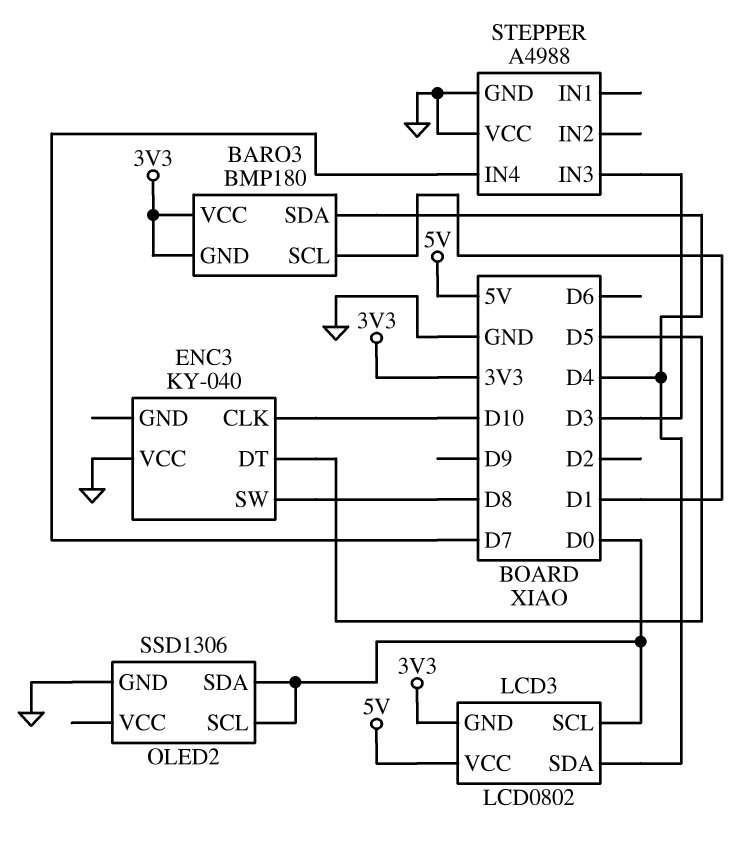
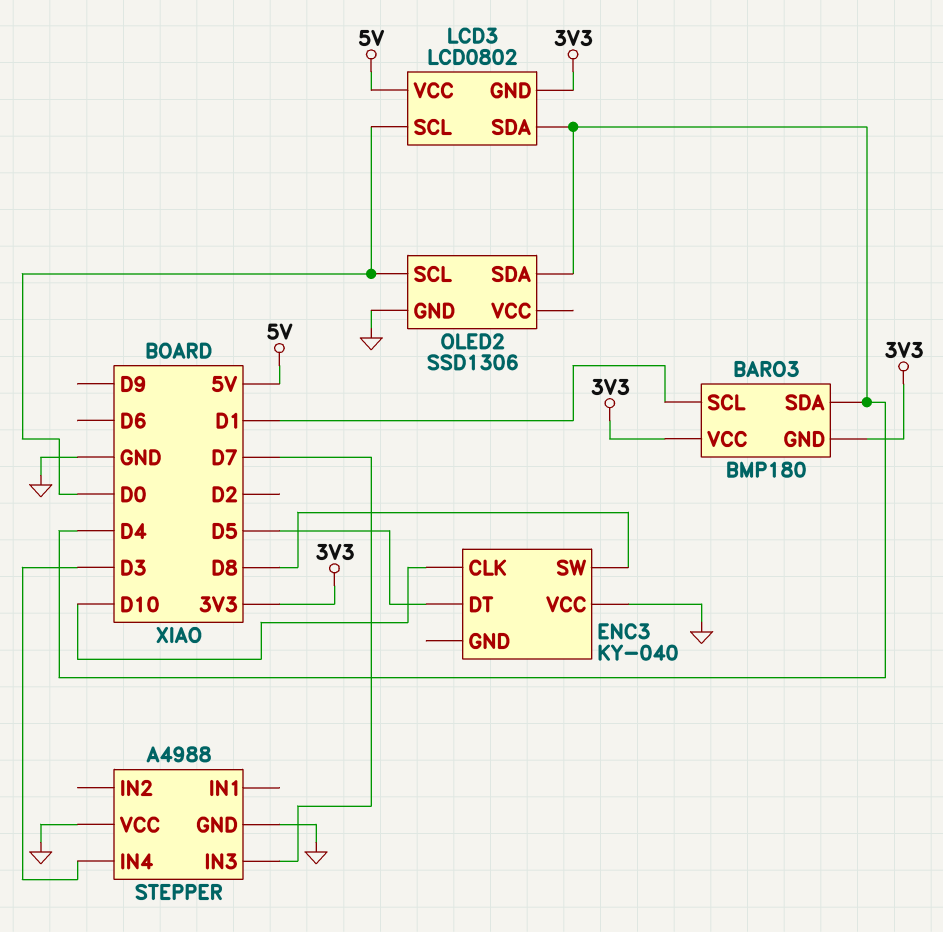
OLED2 pin SDA: D0 -> D4
STEPPER pin IN3: D3 -> D7
STEPPER pin IN4: D7 -> D3

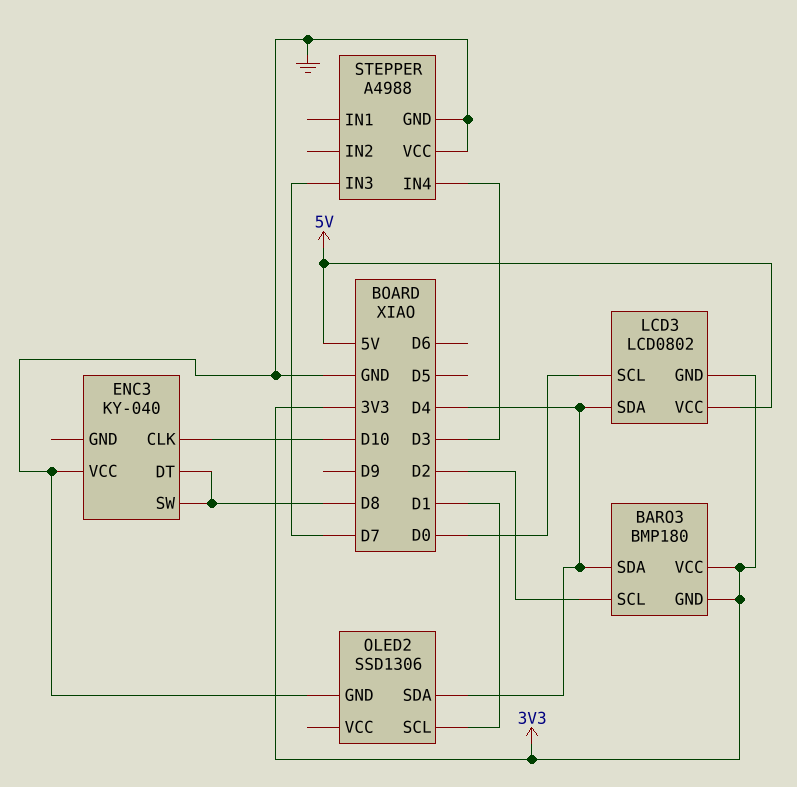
BARO3 pin SCL: D1 -> D2
ENC3 pin DT: D5 -> D8
OLED2 pin SCL: D0 -> D1

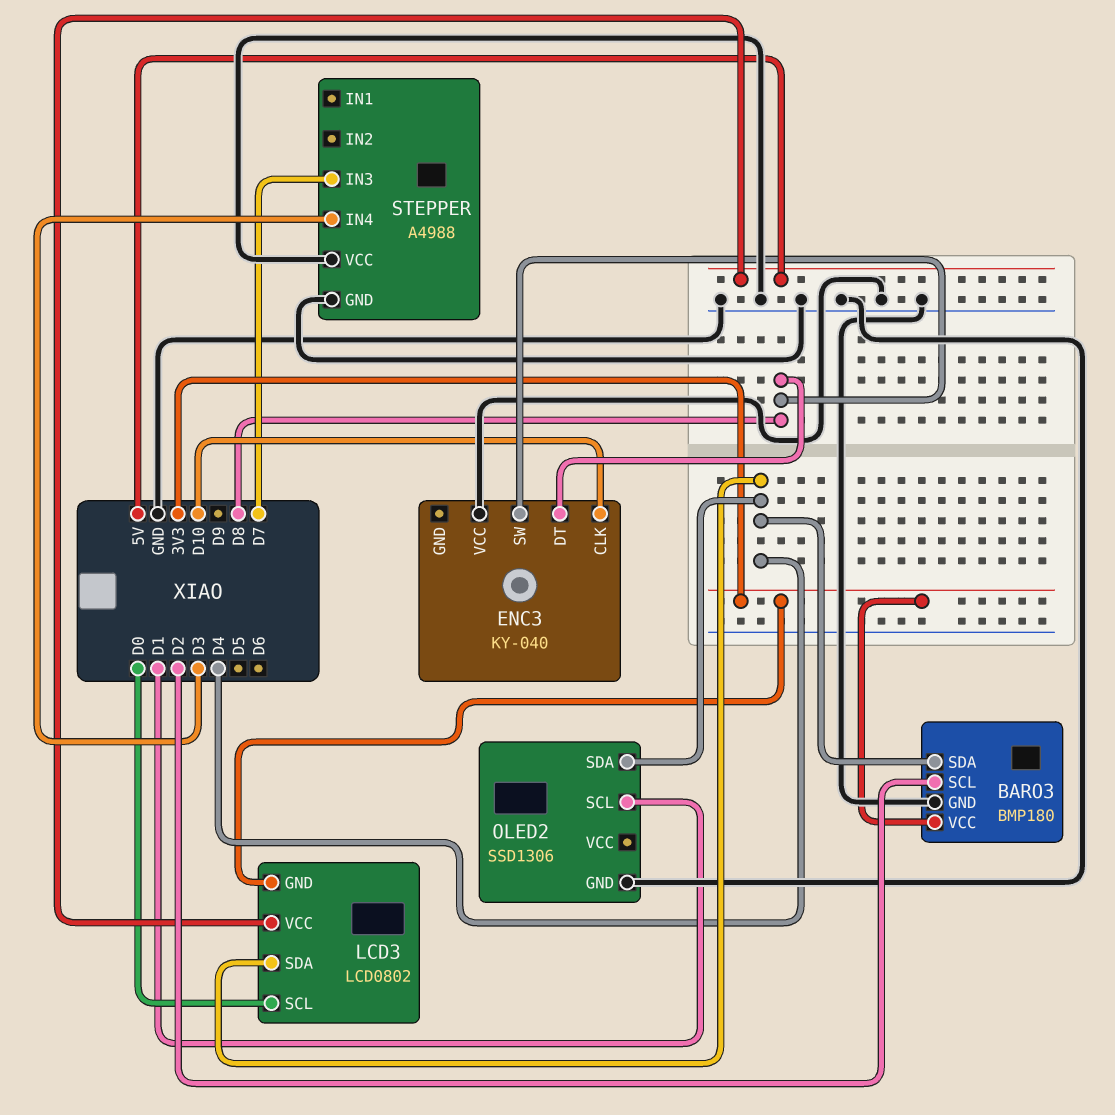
BARO3 pin GND: 3V3 -> GND

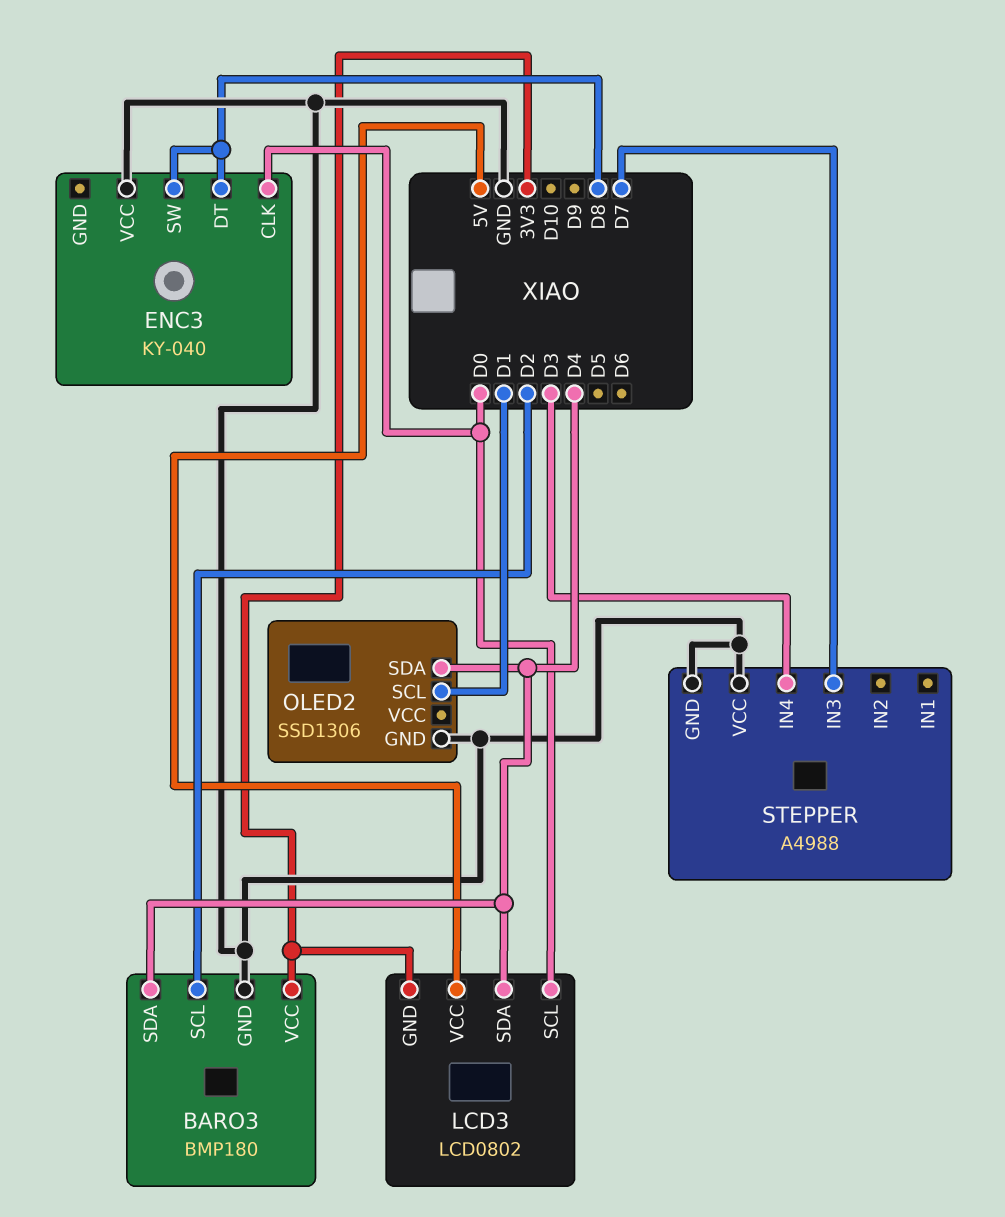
ENC3 pin CLK: D10 -> D0

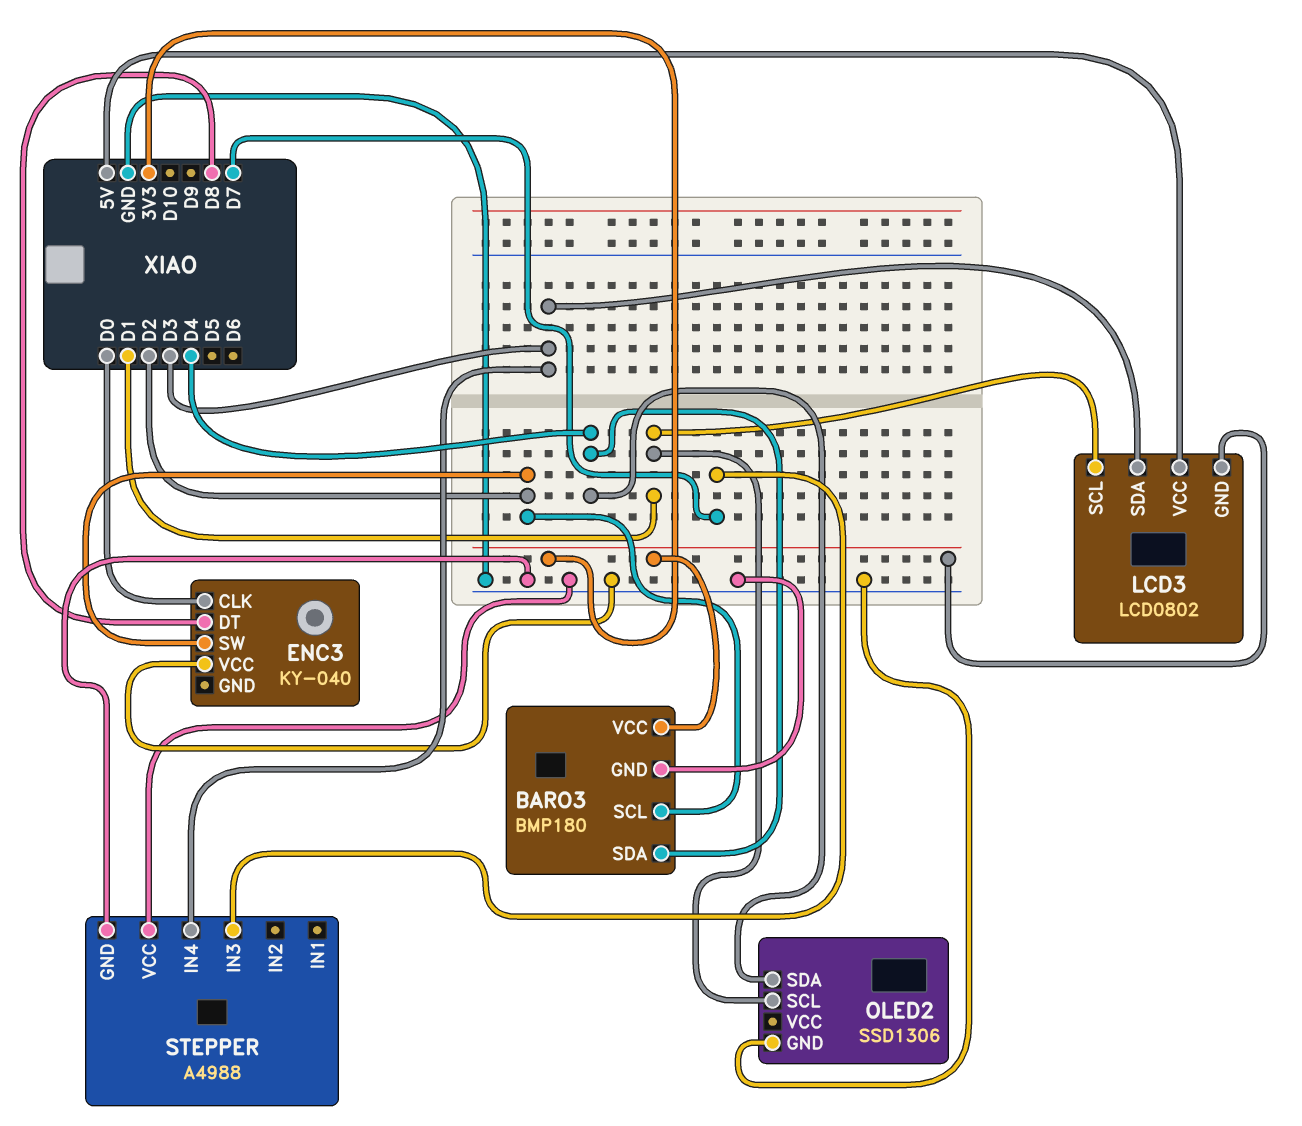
ENC3 pin SW: D8 -> D2
LCD3 pin SCL: D0 -> D1
LCD3 pin SDA: D4 -> D3

